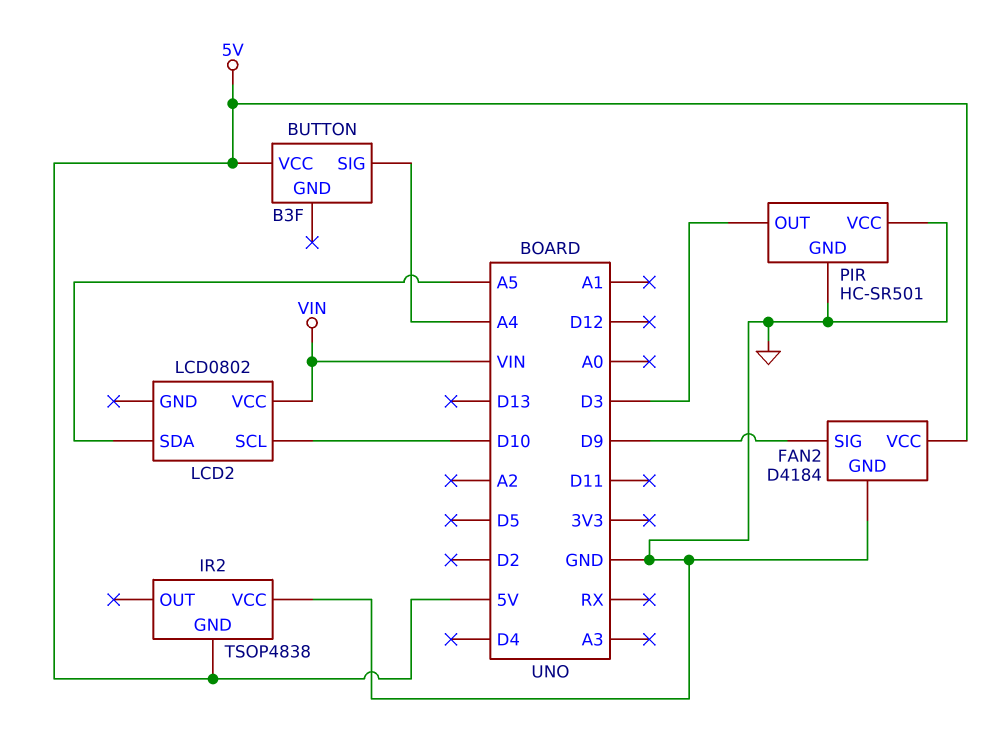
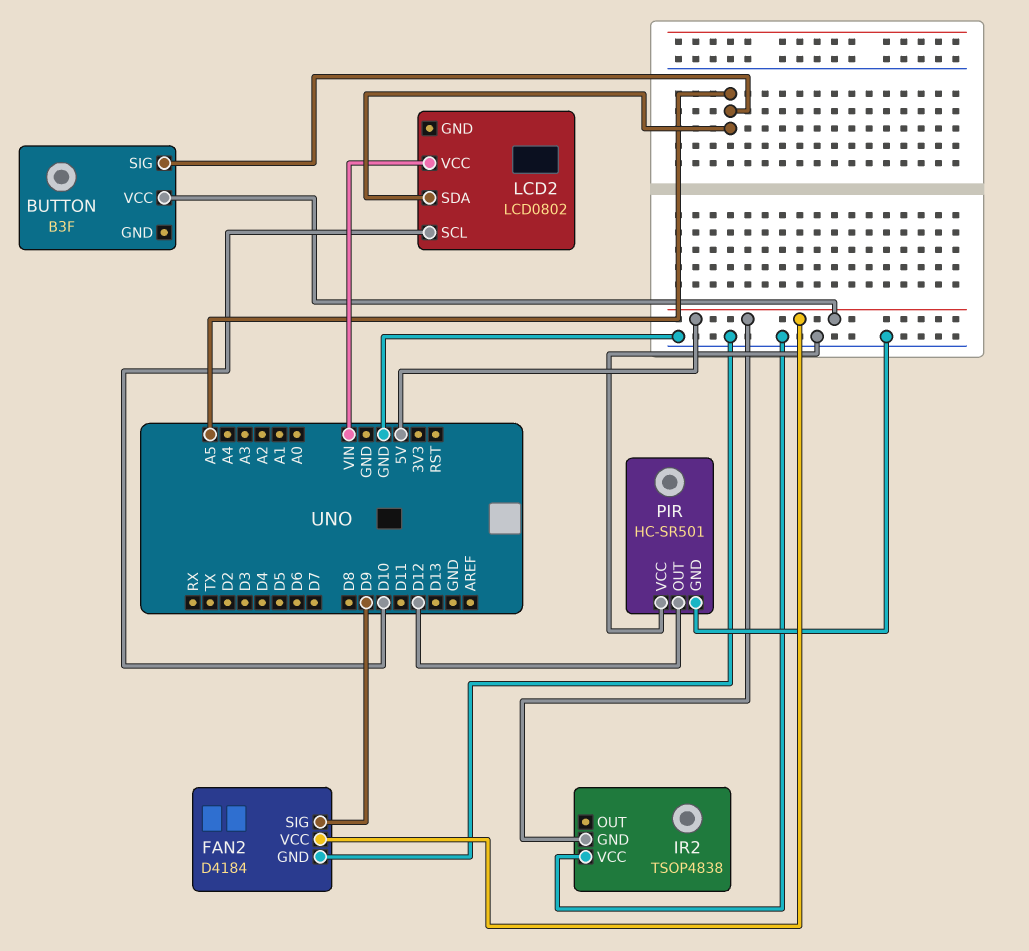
BUTTON pin SIG: A4 -> A5
PIR pin OUT: D3 -> D12

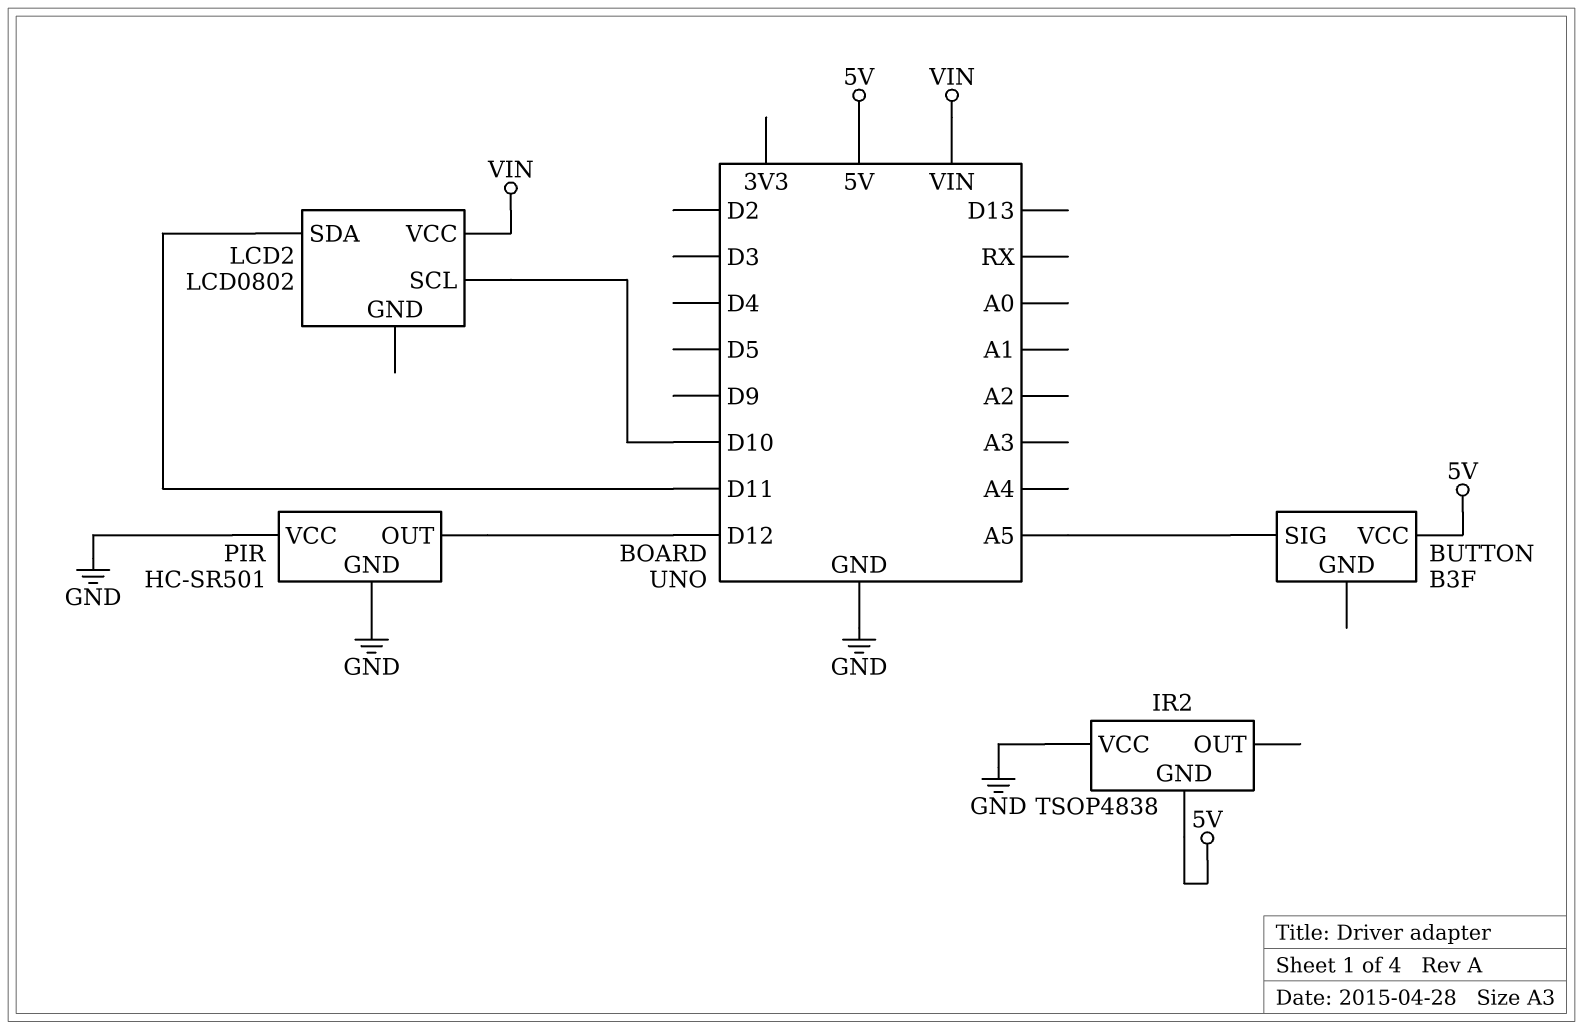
FAN2: D4184 -> none
FAN2 pin GND: GND -> none
FAN2 pin SIG: D9 -> none
FAN2 pin VCC: 5V -> none
LCD2 pin SDA: A5 -> D11

